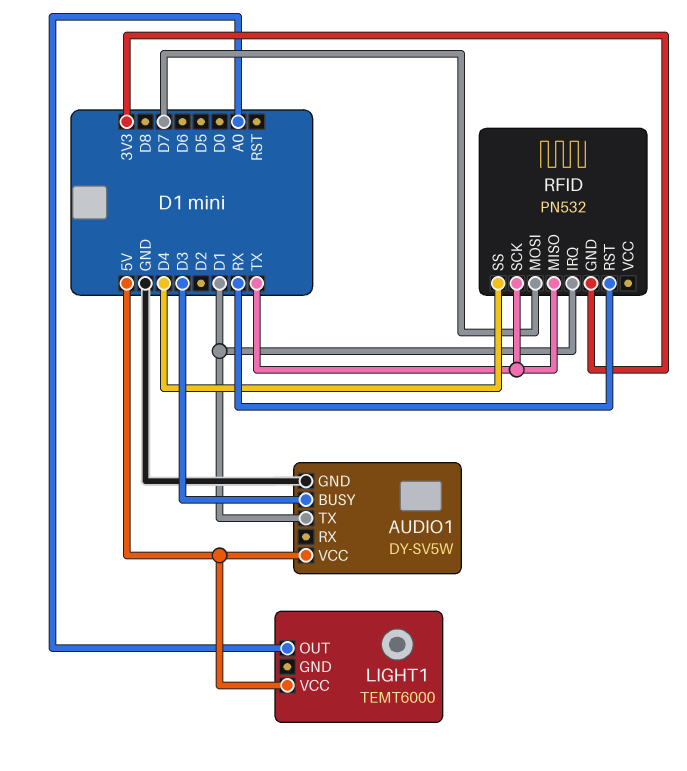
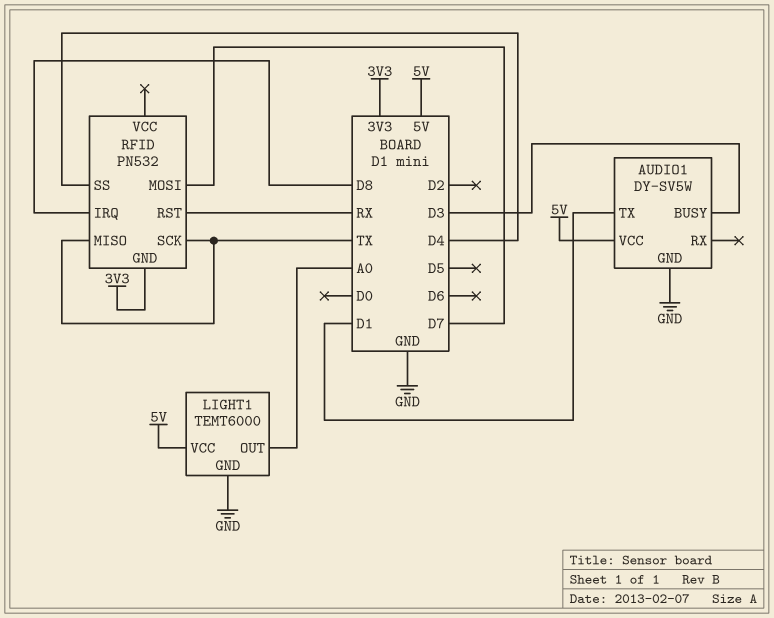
LIGHT1 pin GND: none -> GND
RFID pin IRQ: D1 -> D8

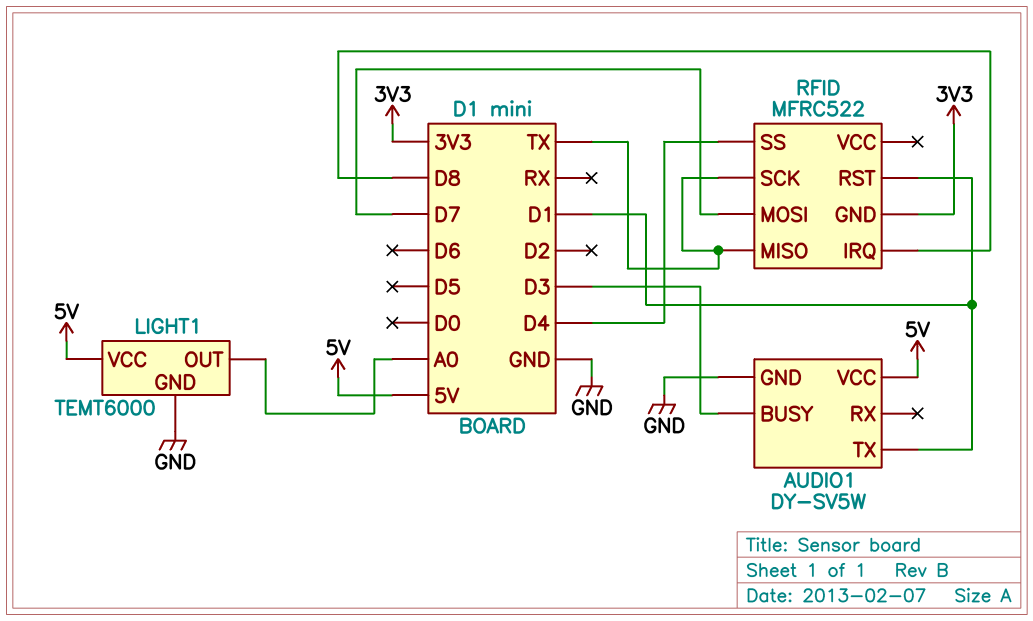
RFID: PN532 -> MFRC522
RFID pin RST: RX -> D1

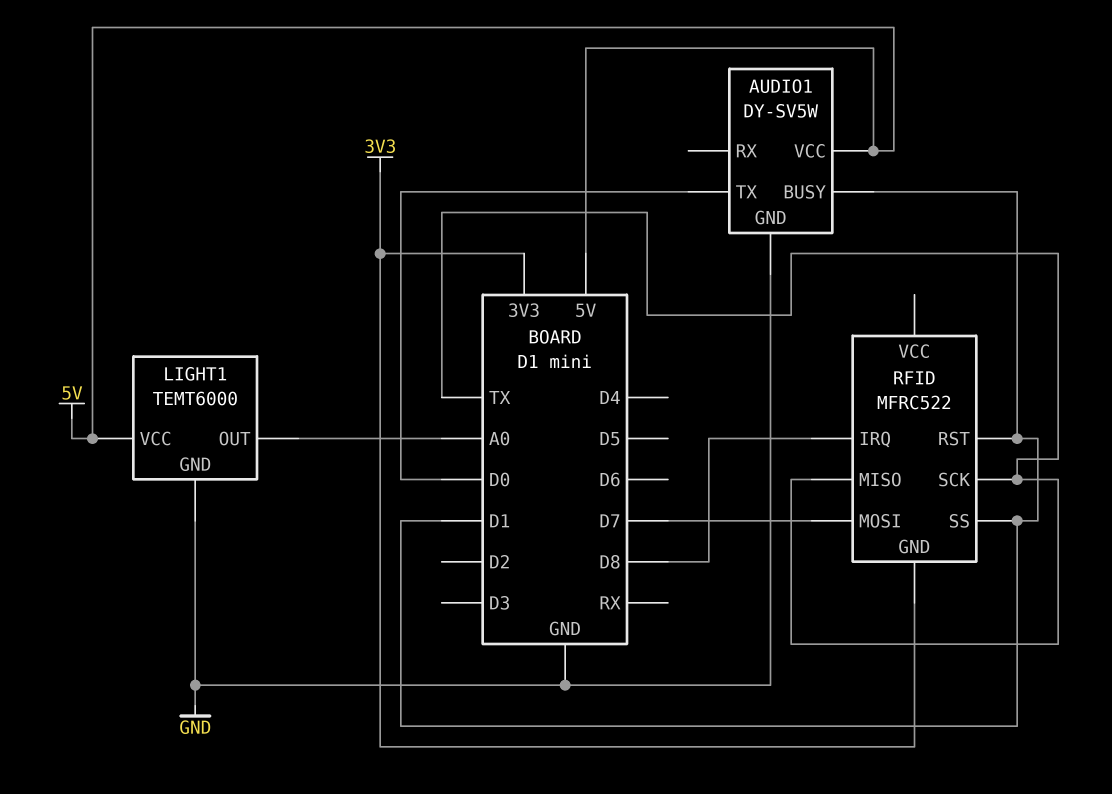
AUDIO1 pin BUSY: D3 -> D1
AUDIO1 pin TX: D1 -> D0
RFID pin SS: D4 -> D1

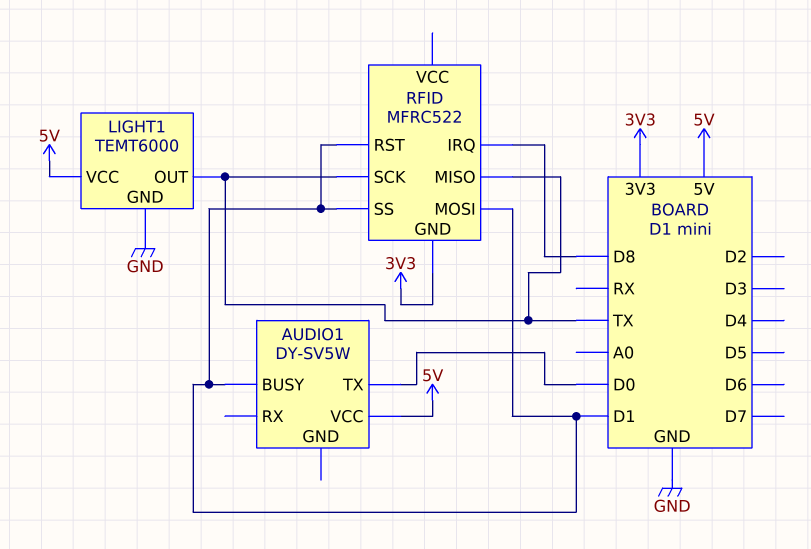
AUDIO1 pin GND: GND -> none
LIGHT1 pin OUT: A0 -> TX
RFID pin MOSI: D7 -> D1

